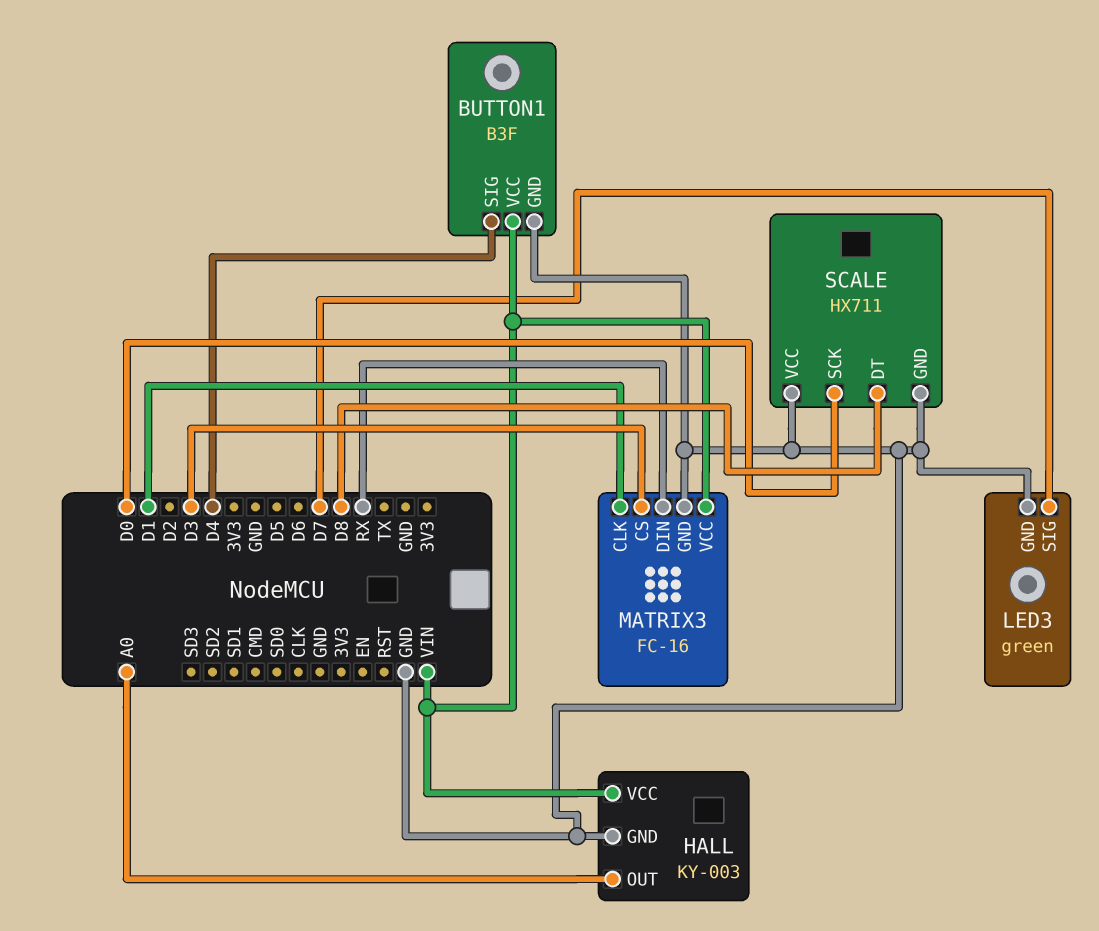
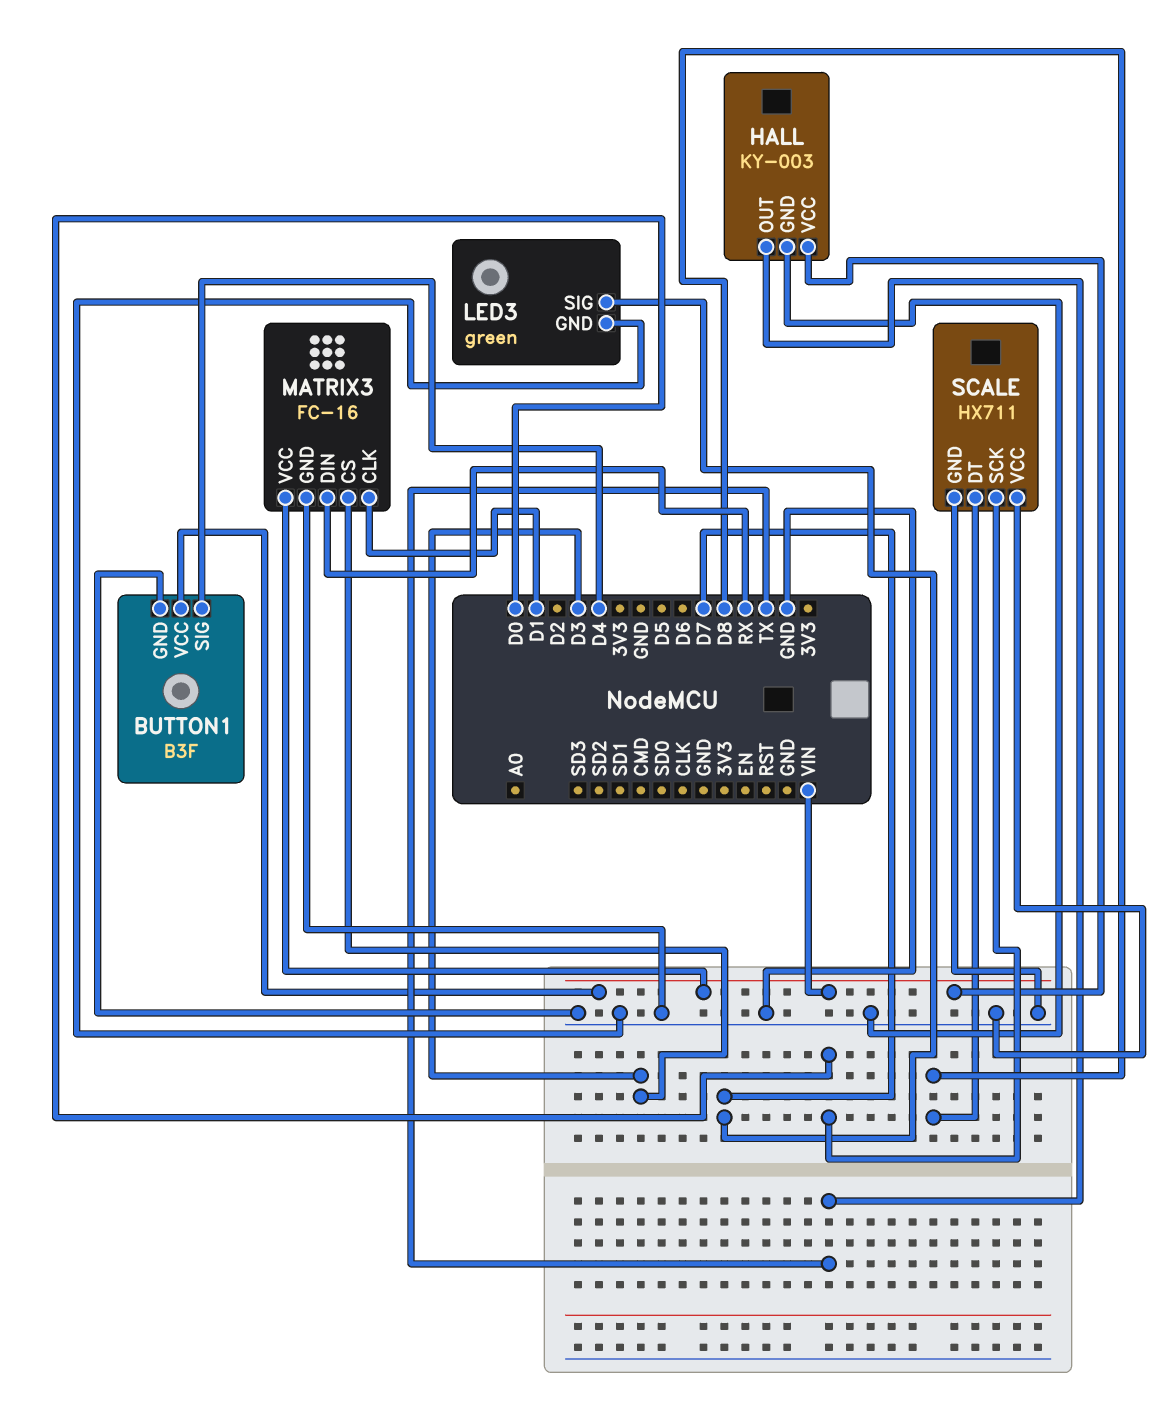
HALL pin OUT: A0 -> TX

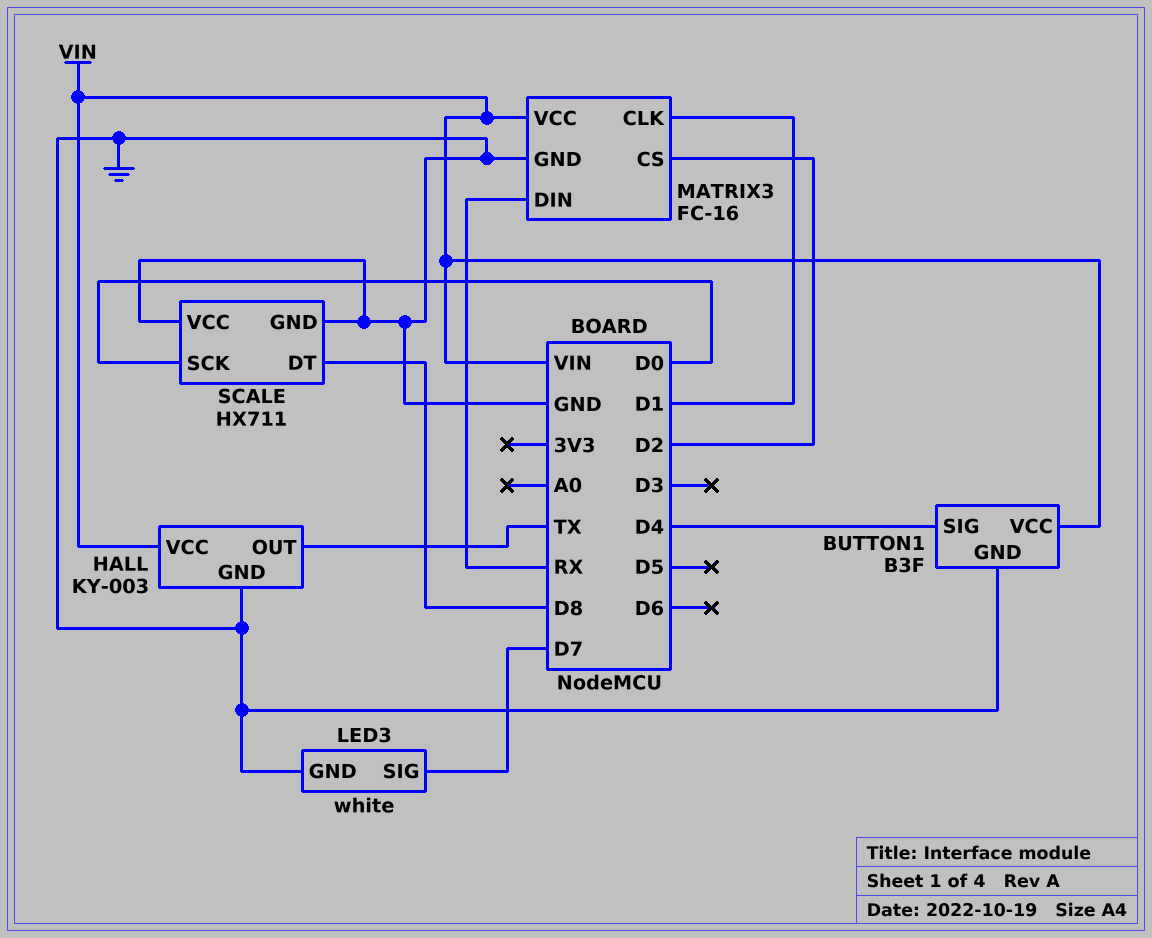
LED3: green -> white
MATRIX3 pin CS: D3 -> D2

